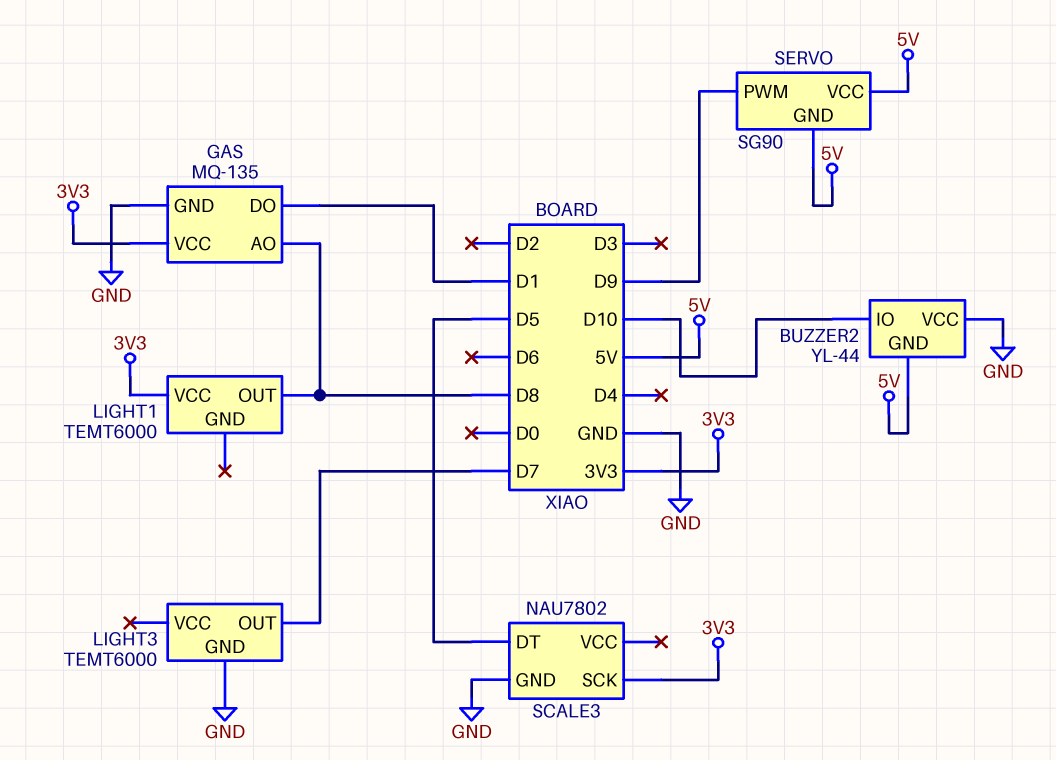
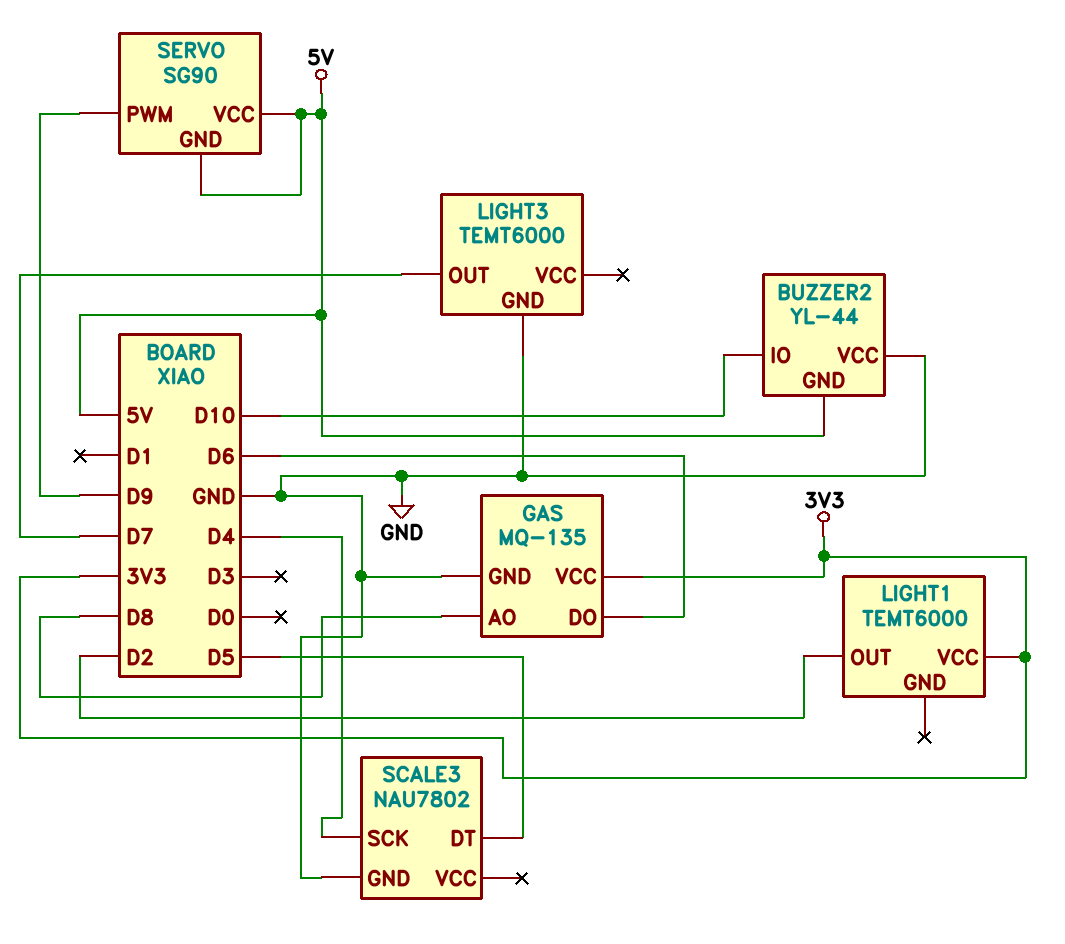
GAS pin DO: D1 -> D6
LIGHT1 pin OUT: D8 -> D2
SCALE3 pin SCK: 3V3 -> D4

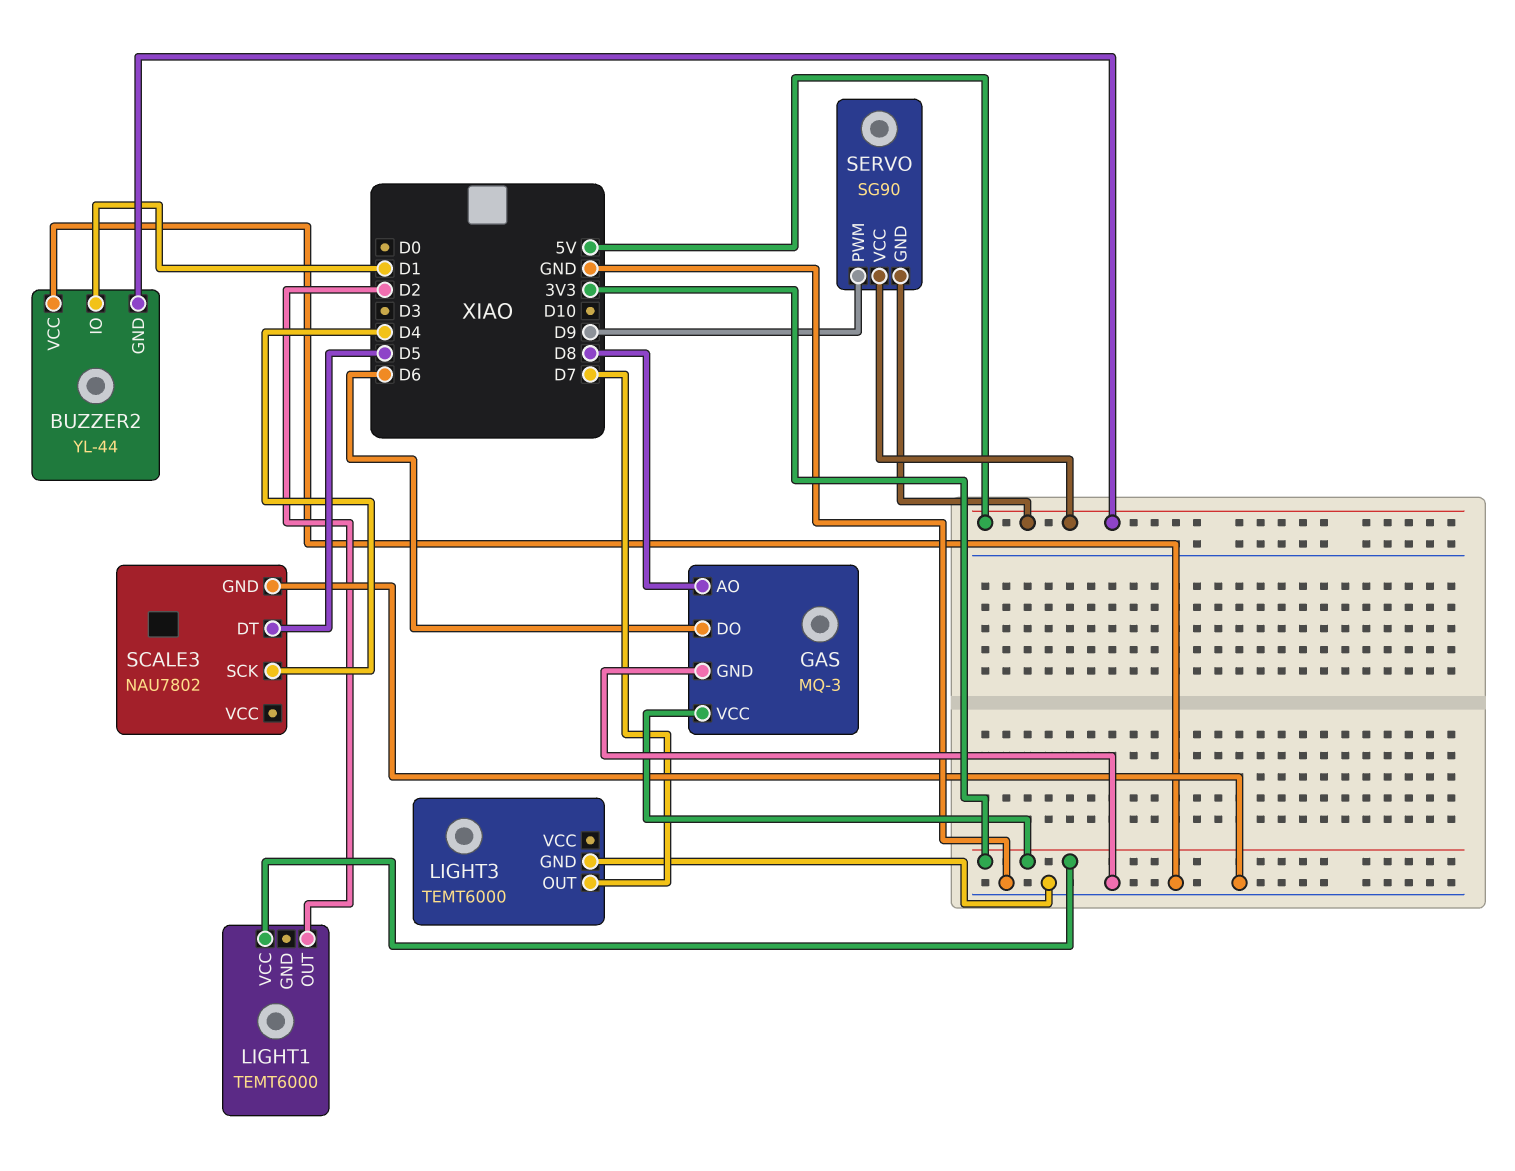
BUZZER2 pin IO: D10 -> D1
GAS: MQ-135 -> MQ-3

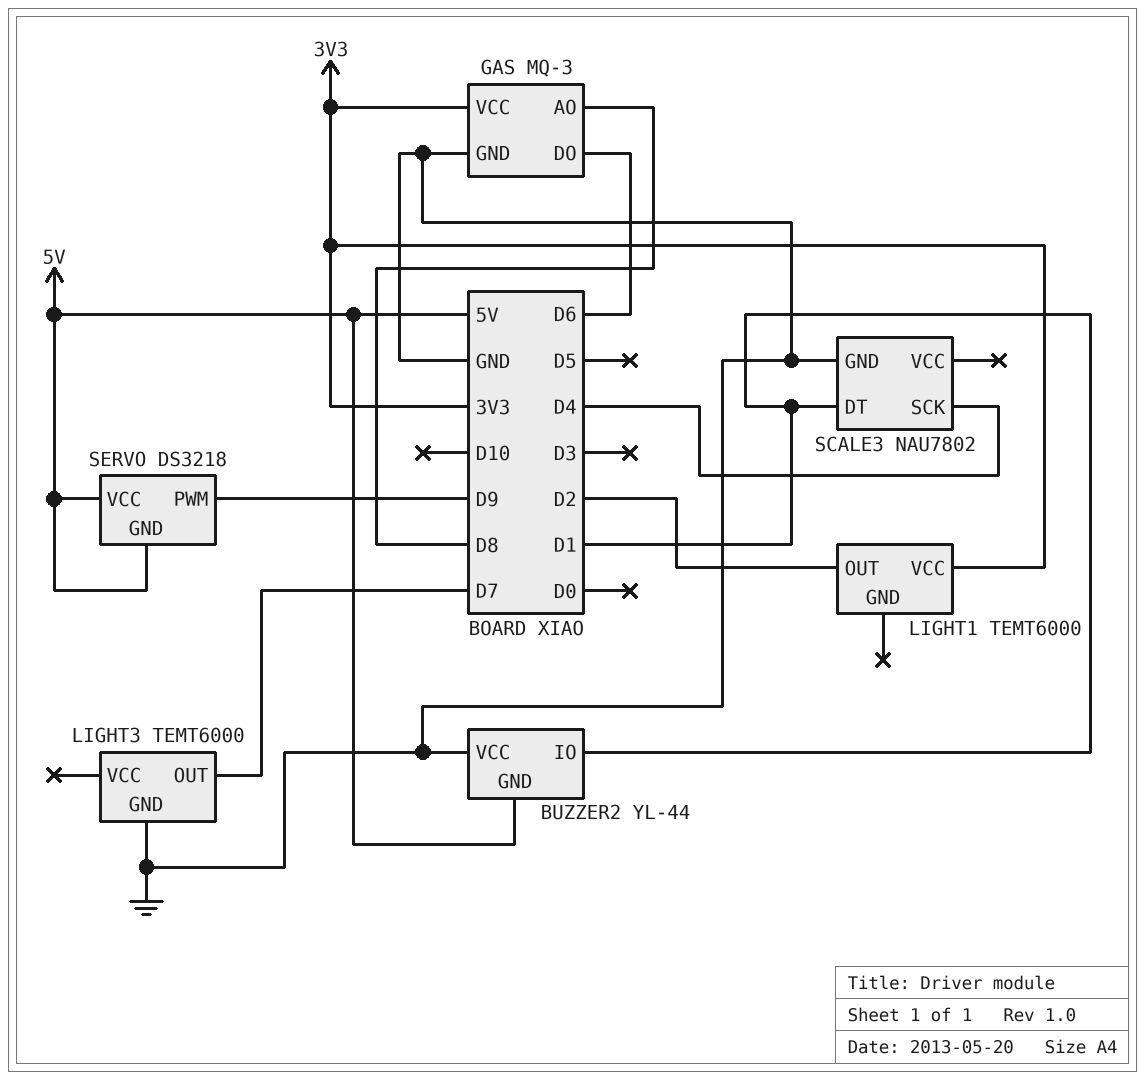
SCALE3 pin DT: D5 -> D1
SERVO: SG90 -> DS3218

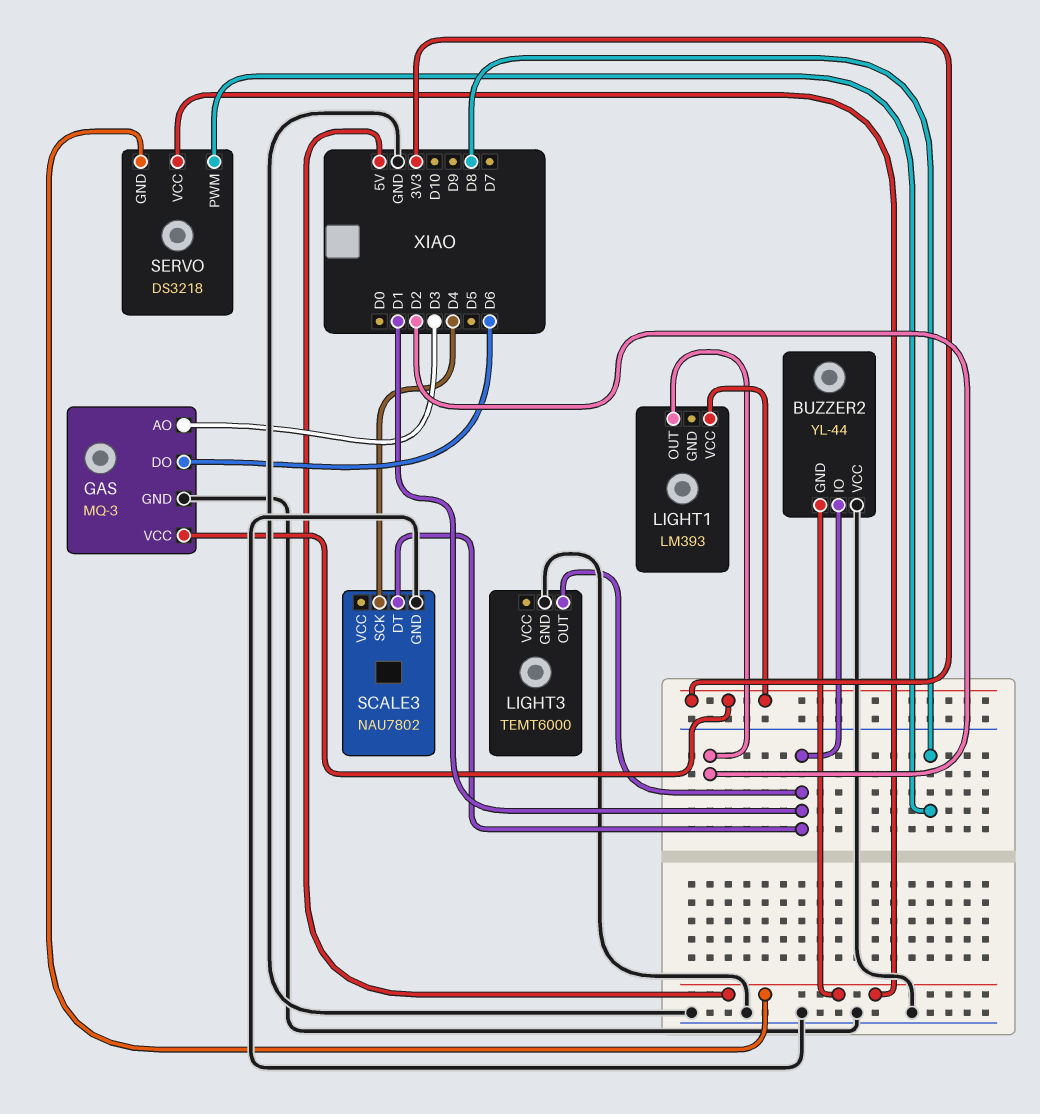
GAS pin AO: D8 -> D3
LIGHT1: TEMT6000 -> LM393
LIGHT3 pin OUT: D7 -> D1
SERVO pin PWM: D9 -> D8

